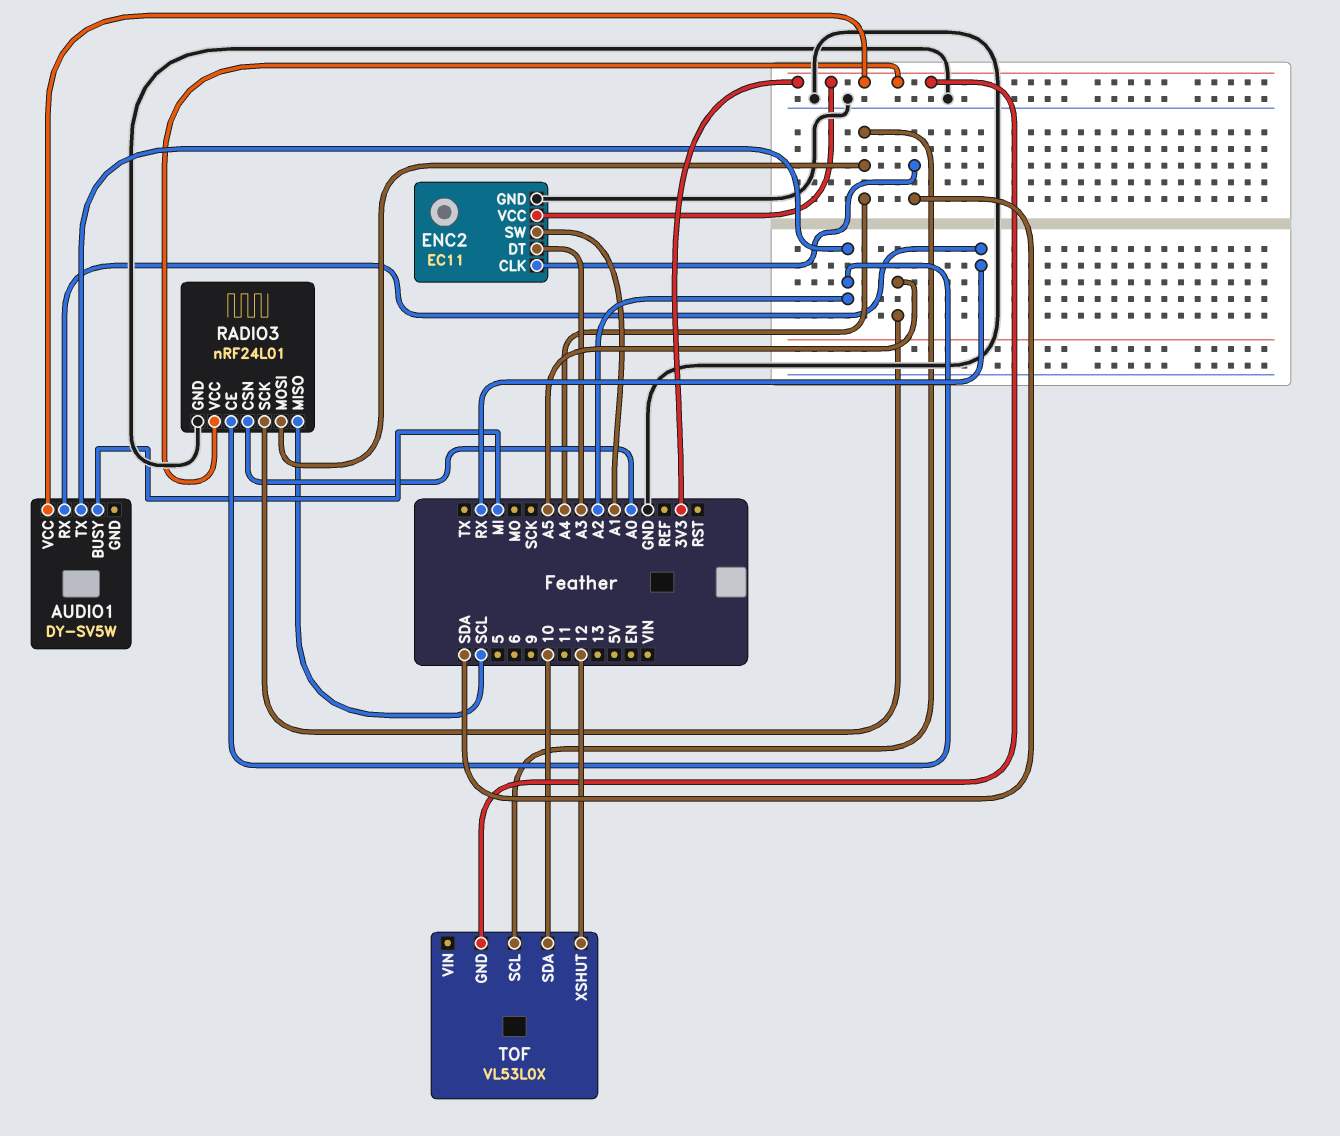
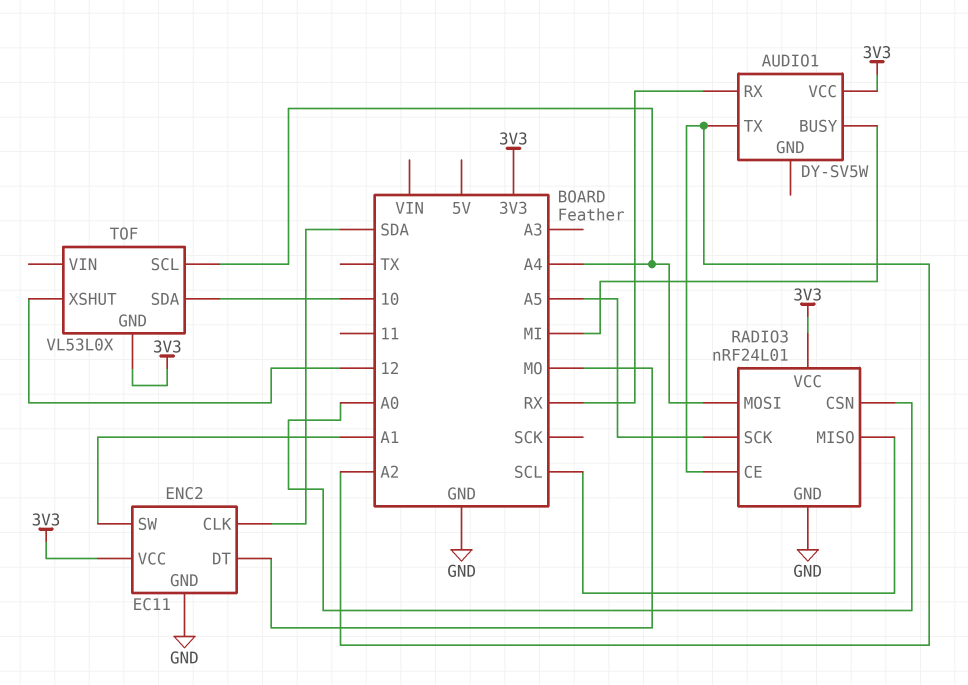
ENC2 pin DT: A3 -> MO

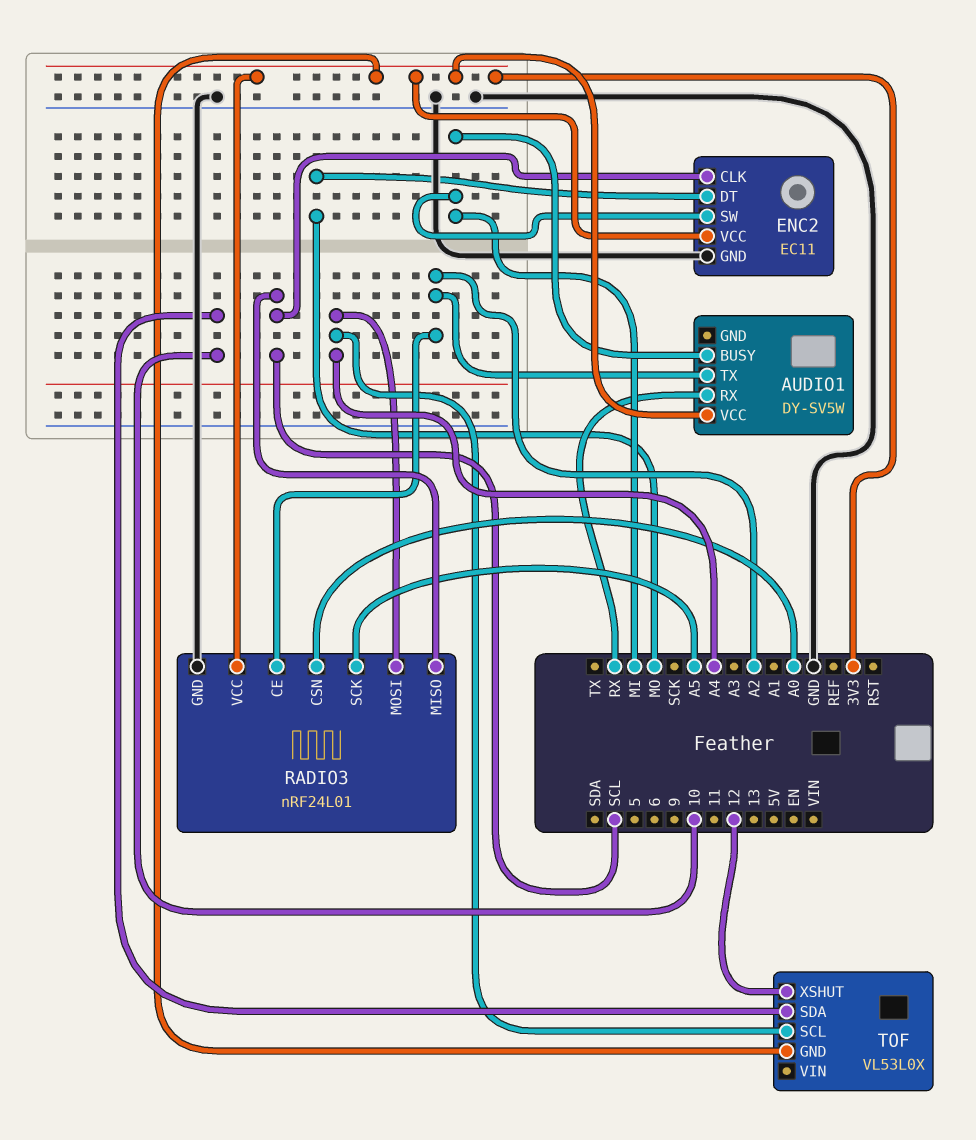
ENC2 pin CLK: SDA -> SCL
ENC2 pin SW: A1 -> MI

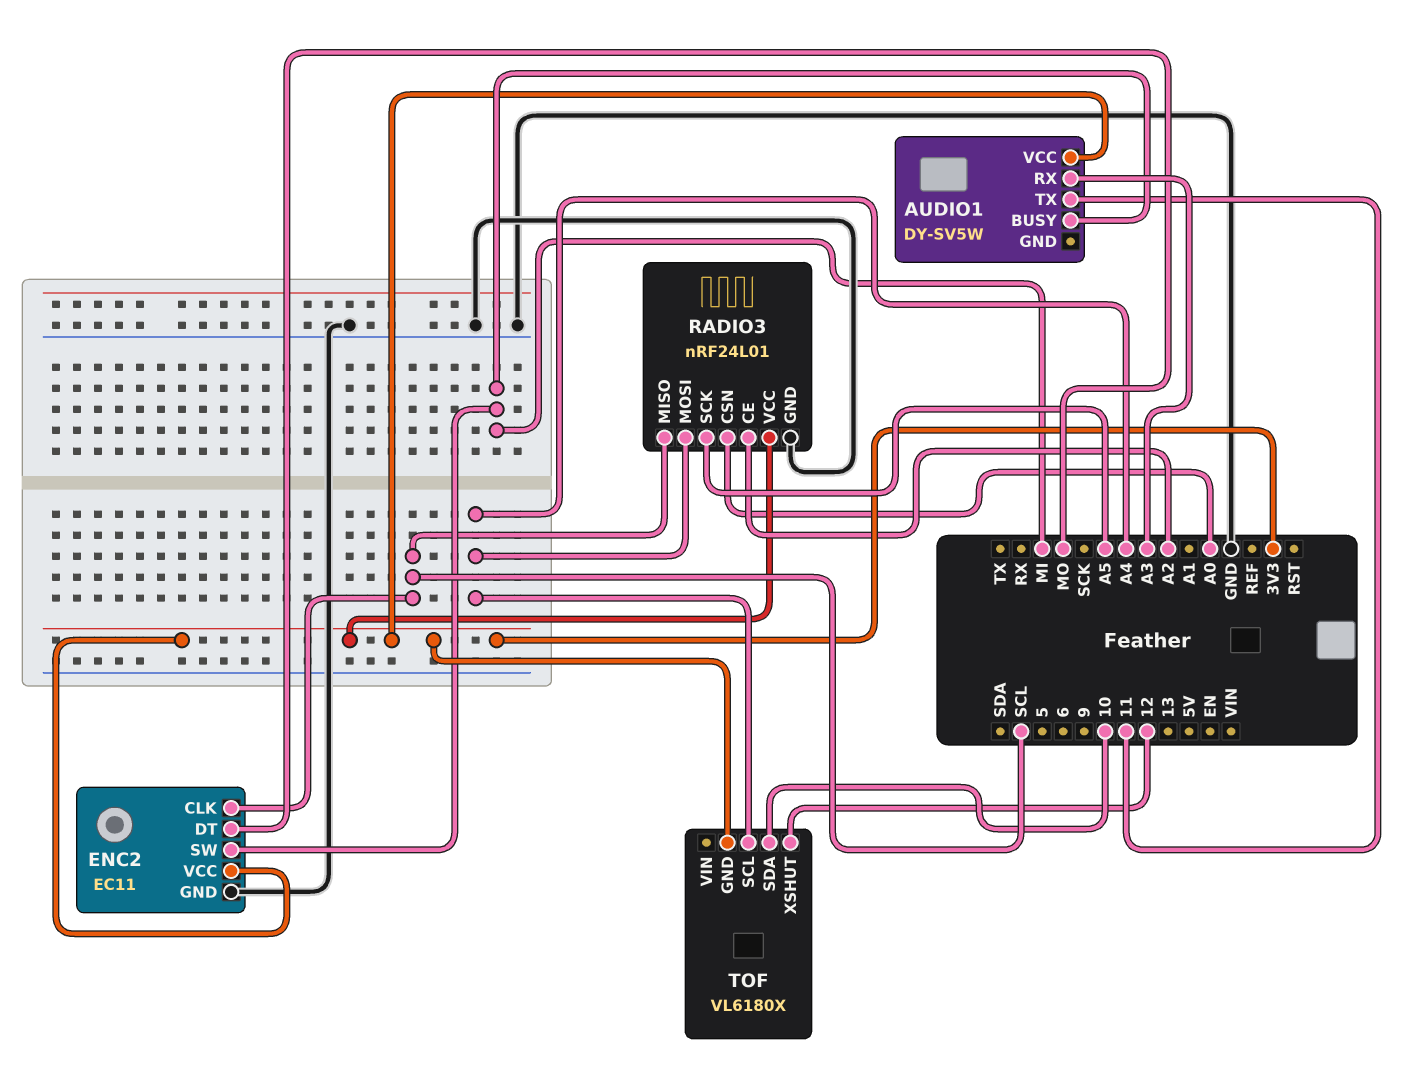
AUDIO1 pin RX: RX -> A3
AUDIO1 pin TX: A2 -> 11
TOF: VL53L0X -> VL6180X

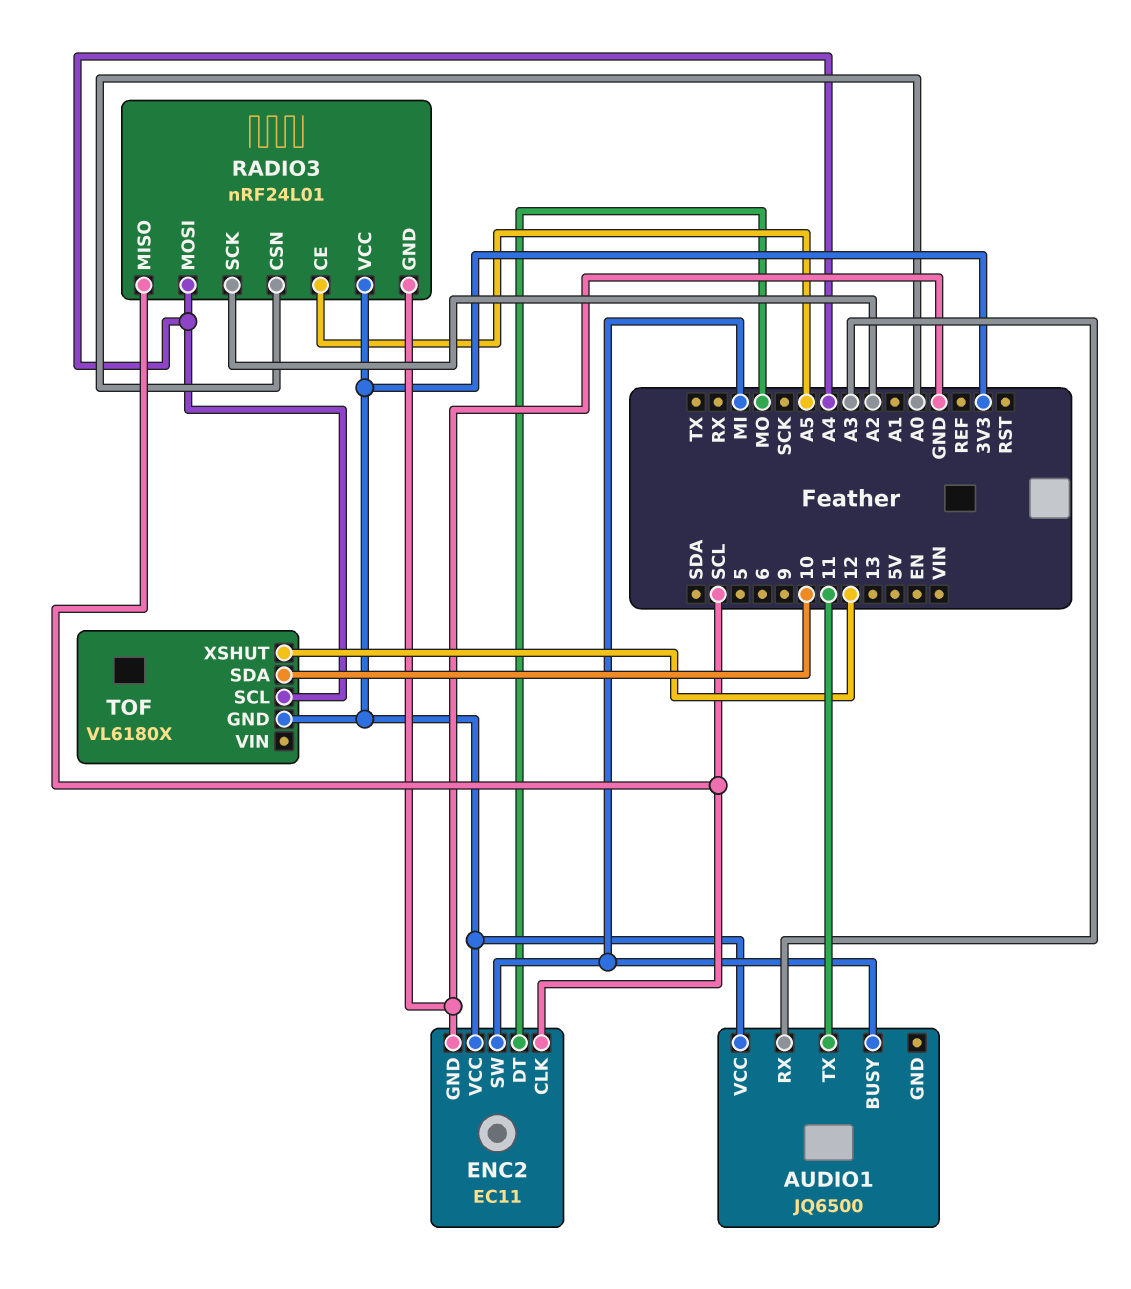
AUDIO1: DY-SV5W -> JQ6500
RADIO3 pin CE: A2 -> A5
RADIO3 pin SCK: A5 -> A2

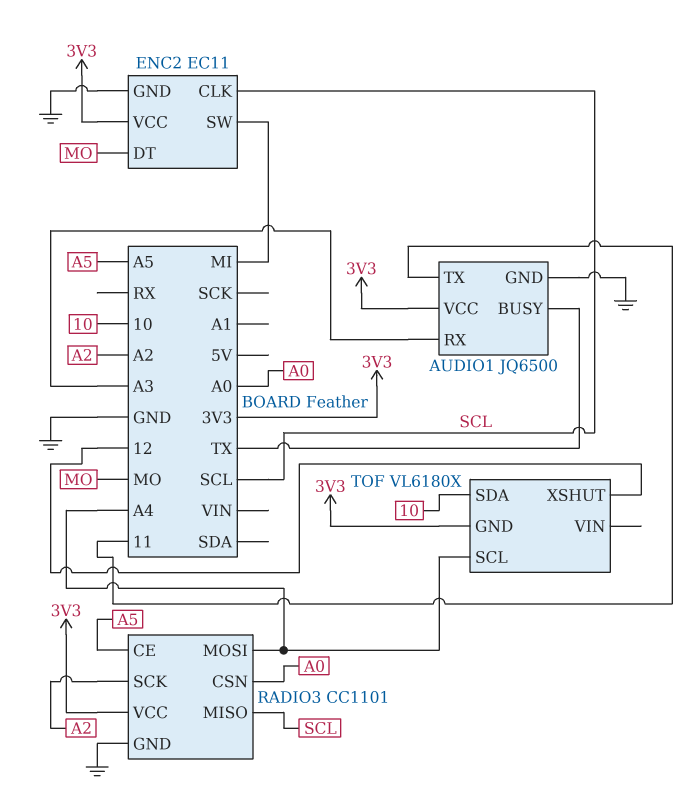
AUDIO1 pin BUSY: MI -> TX
AUDIO1 pin GND: none -> GND
RADIO3: nRF24L01 -> CC1101

